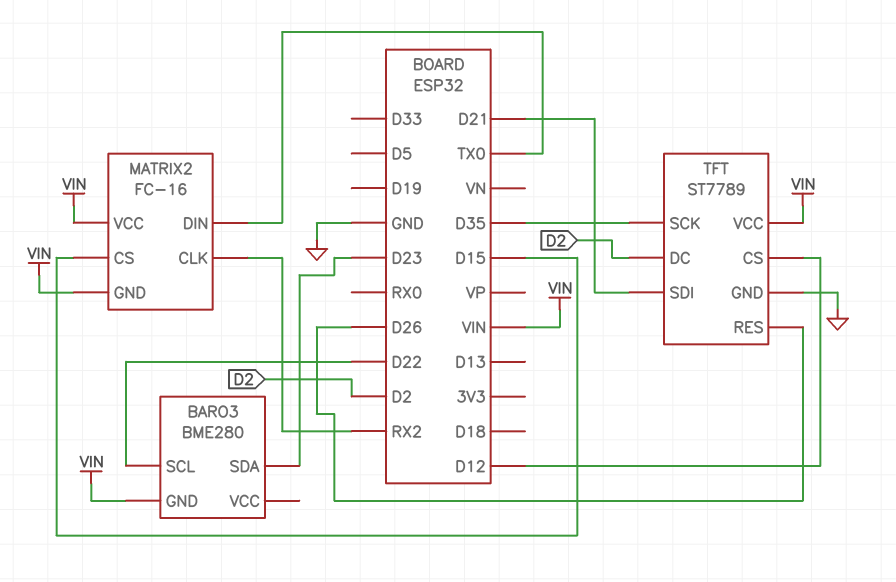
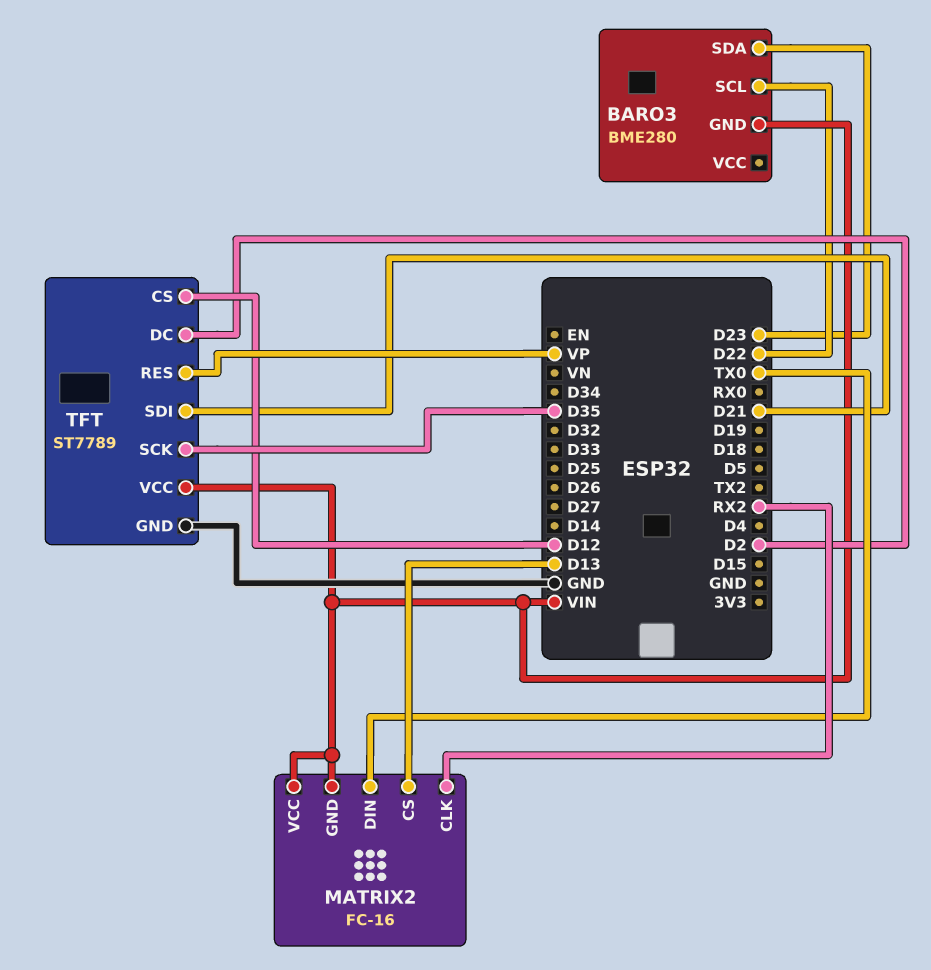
MATRIX2 pin CS: D15 -> D13
TFT pin RES: D26 -> VP

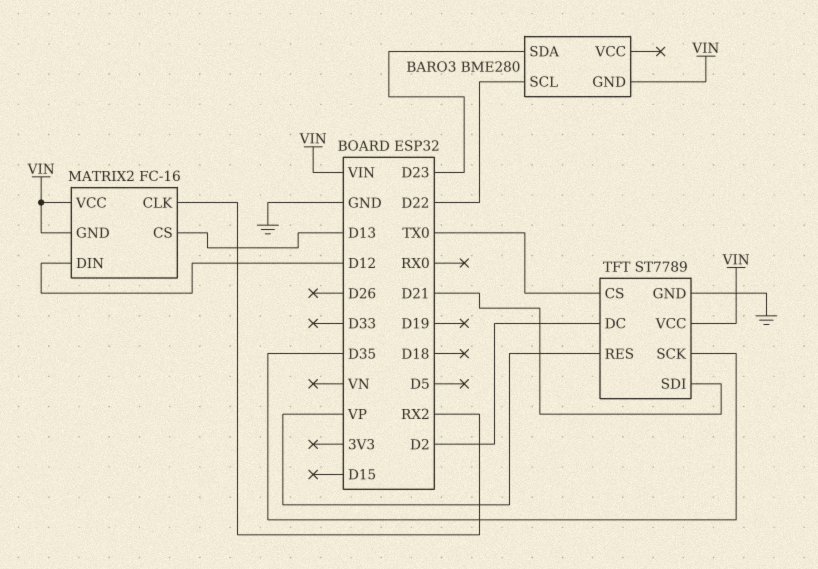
MATRIX2 pin DIN: TX0 -> D12
TFT pin CS: D12 -> TX0

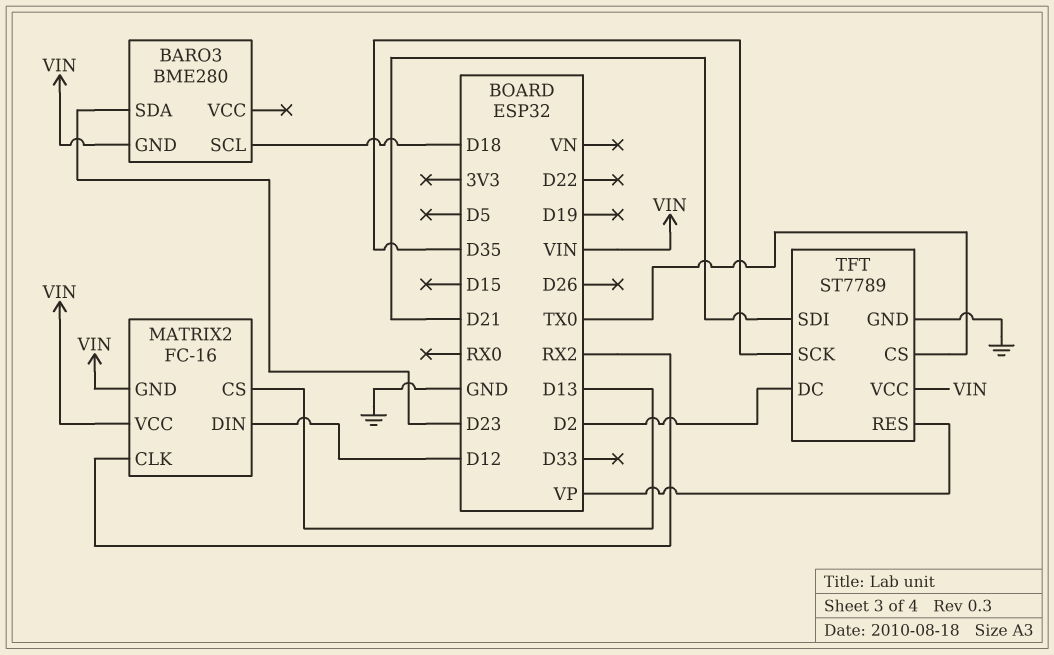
BARO3 pin SCL: D22 -> D18

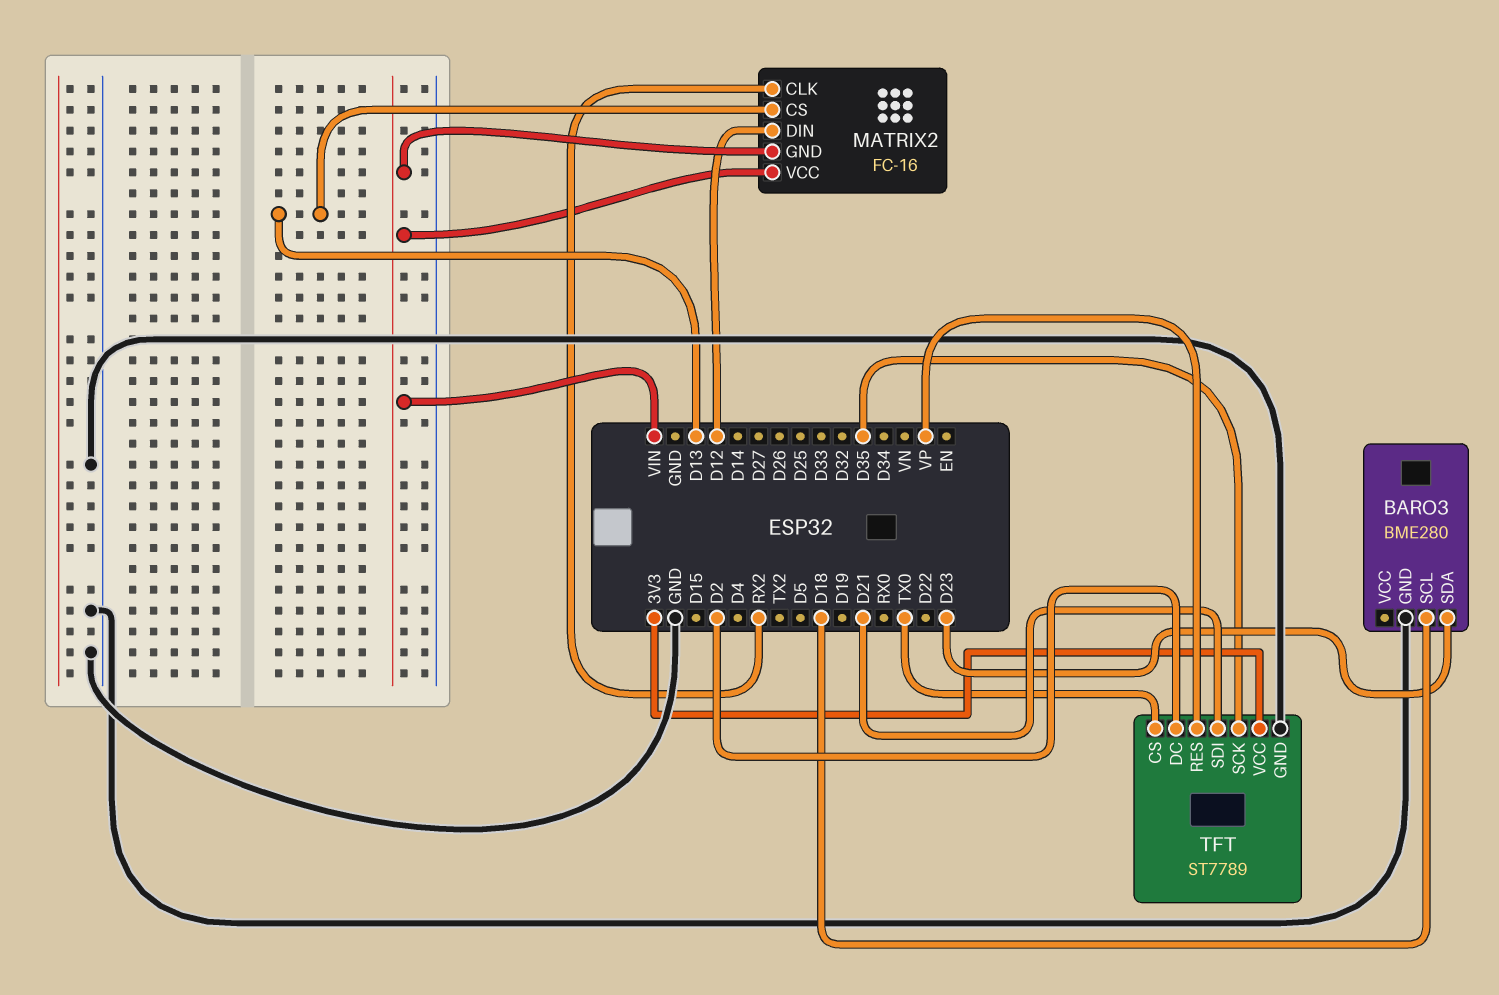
BARO3 pin GND: VIN -> GND
TFT pin VCC: VIN -> 3V3

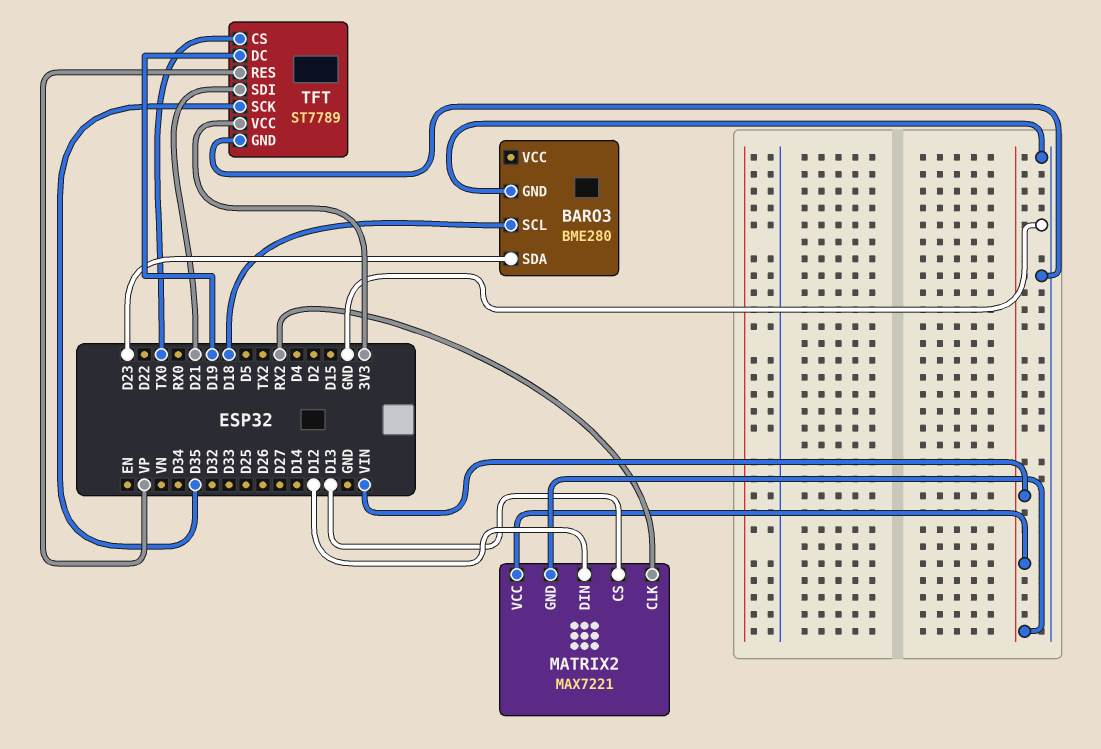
MATRIX2: FC-16 -> MAX7221
TFT pin DC: D2 -> D19

